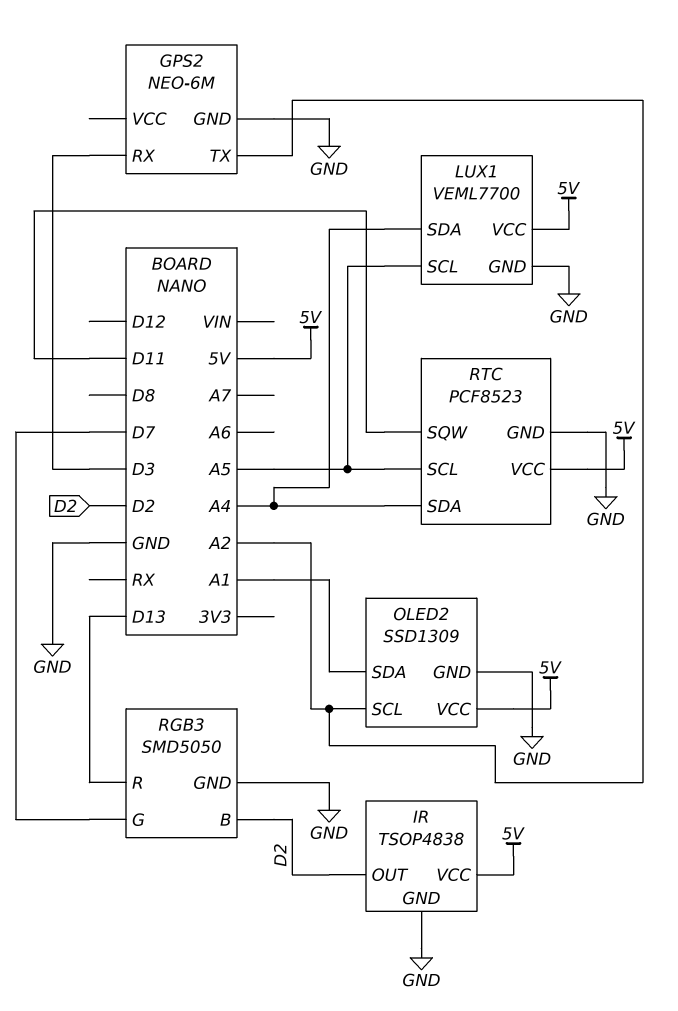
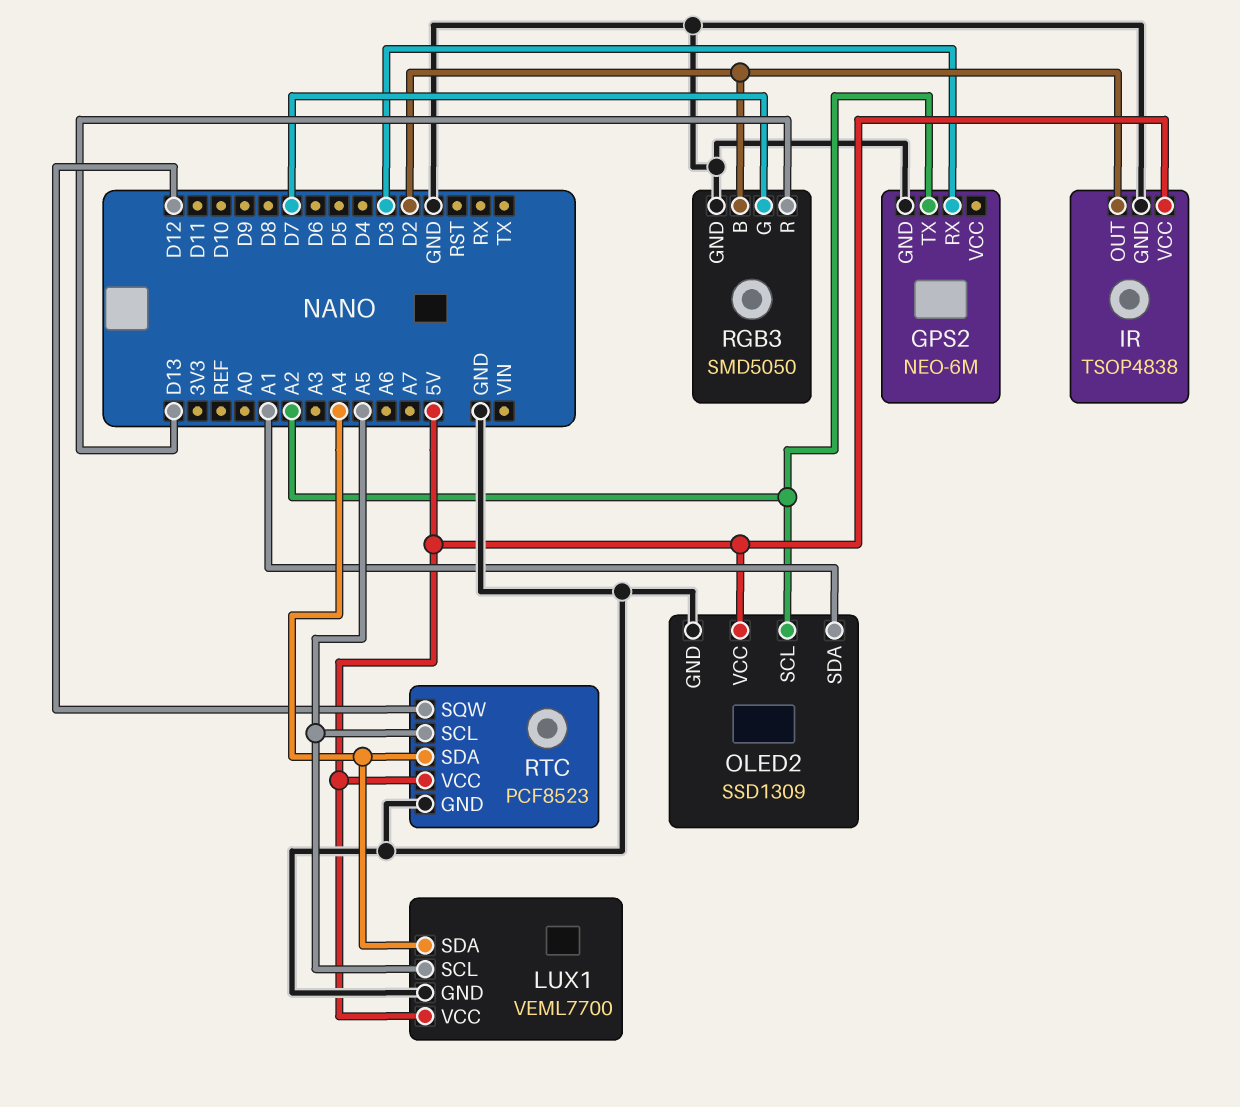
RTC pin SQW: D11 -> D12

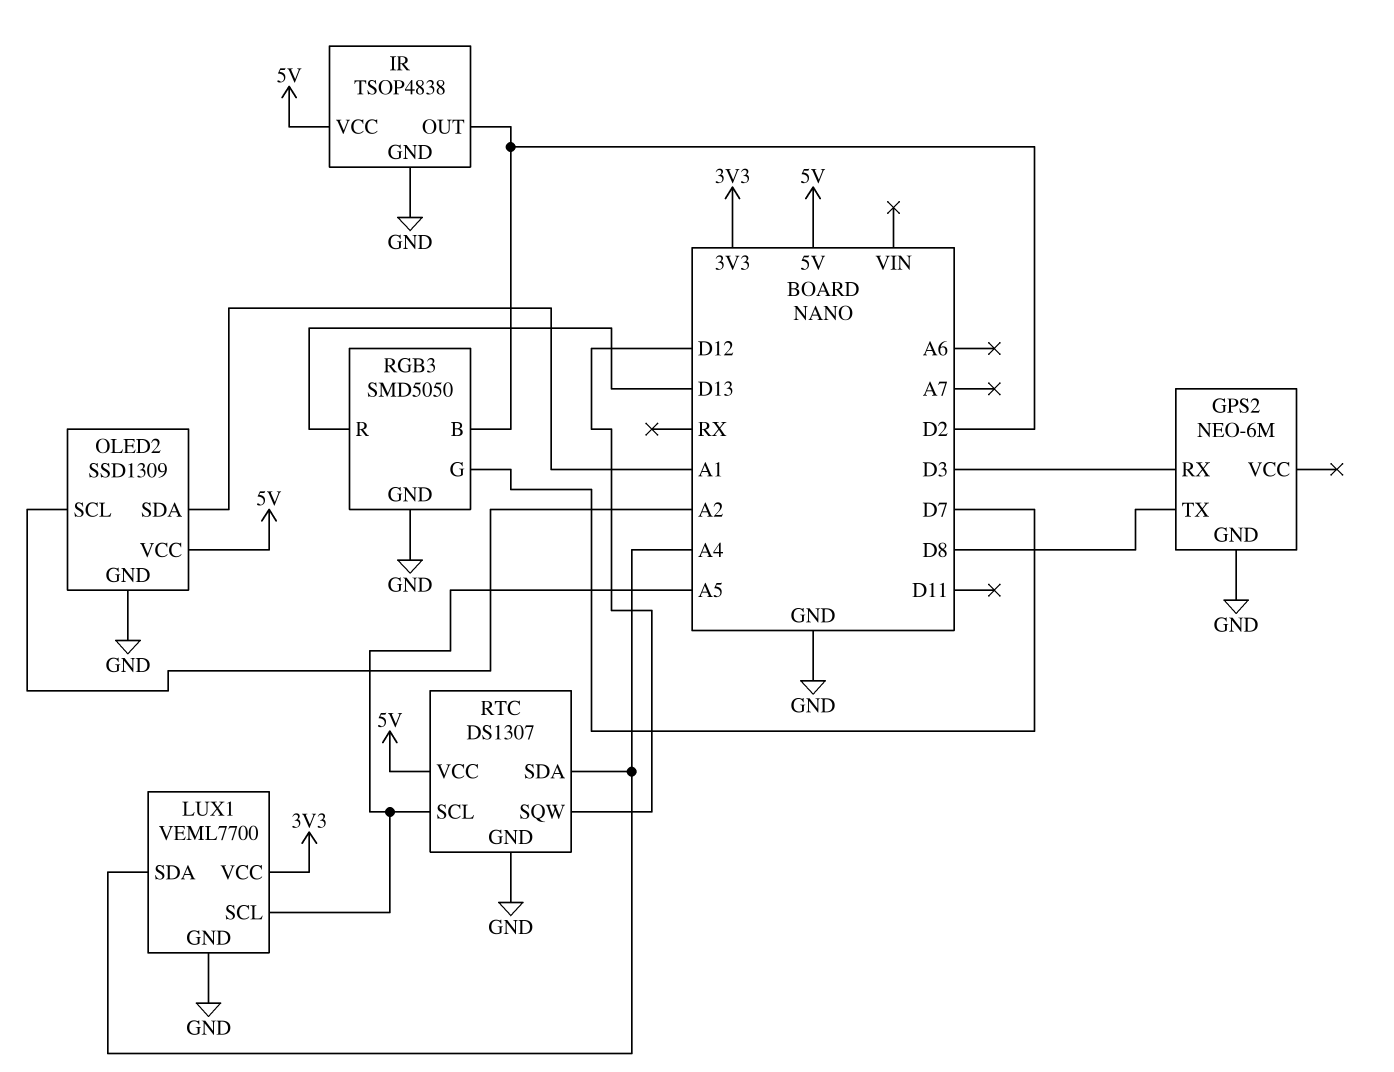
GPS2 pin TX: A2 -> D8
LUX1 pin VCC: 5V -> 3V3
RTC: PCF8523 -> DS1307

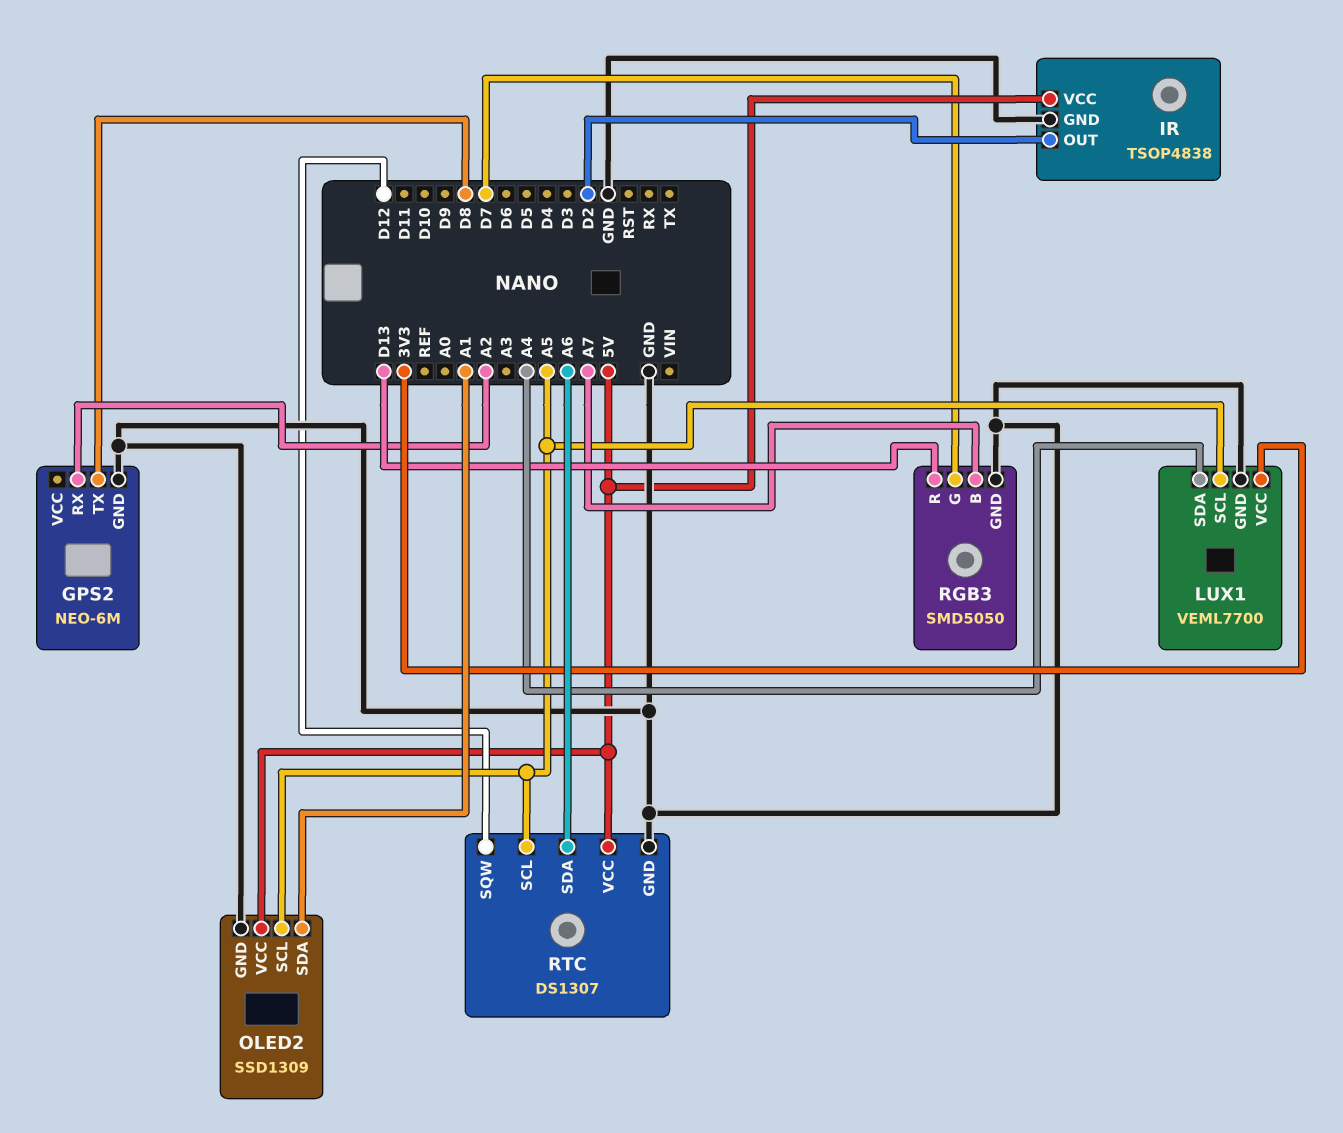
GPS2 pin RX: D3 -> A2
OLED2 pin SCL: A2 -> A5
RGB3 pin B: D2 -> A7
RTC pin SDA: A4 -> A6

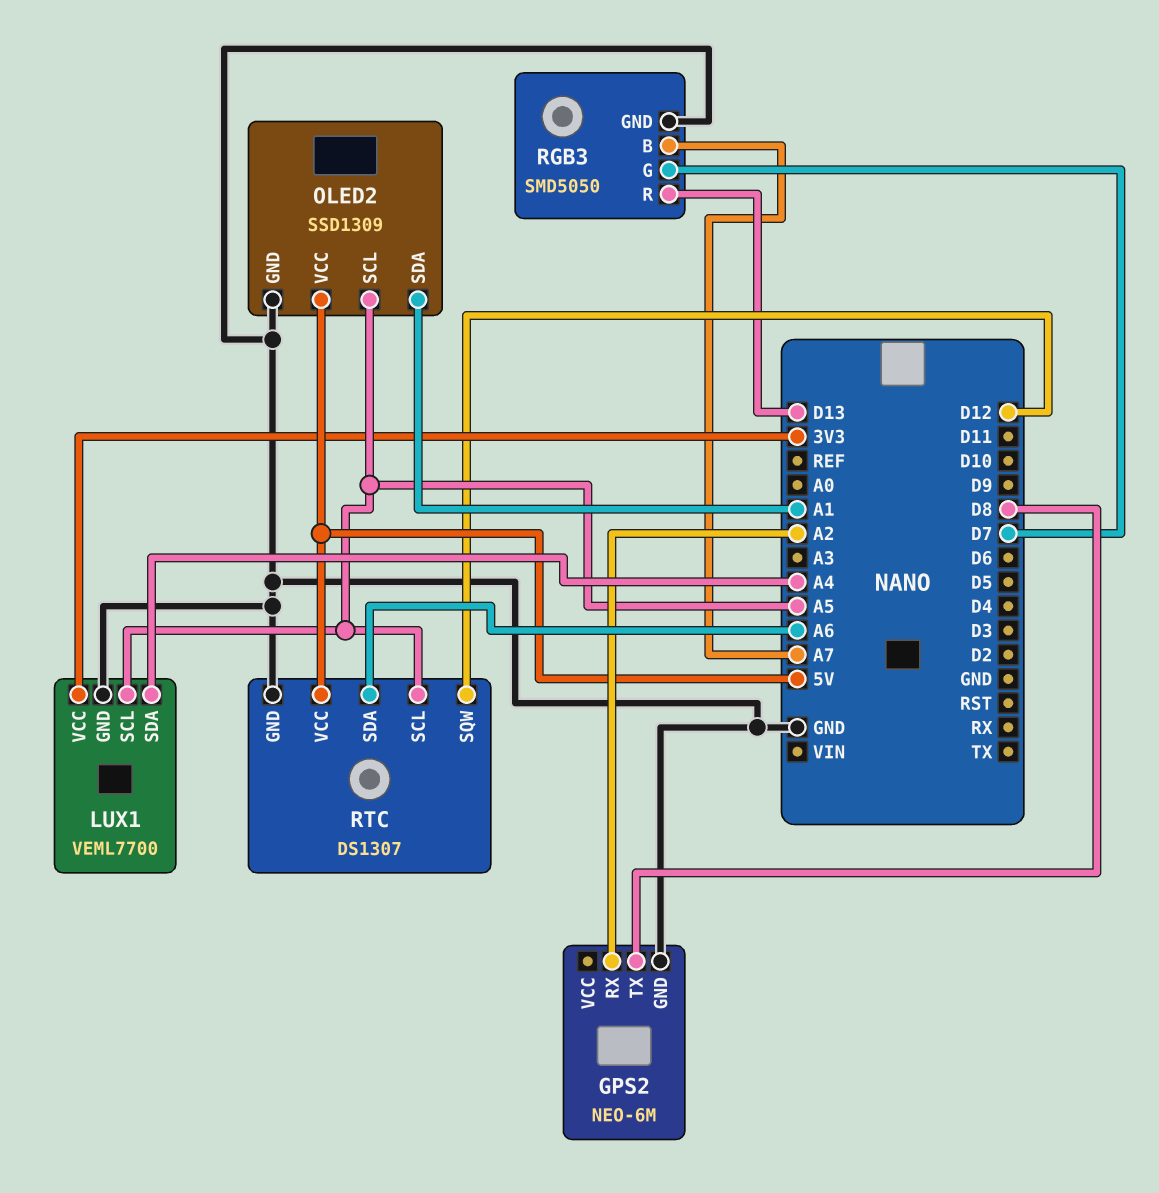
IR: TSOP4838 -> none
IR pin GND: GND -> none
IR pin OUT: D2 -> none
IR pin VCC: 5V -> none

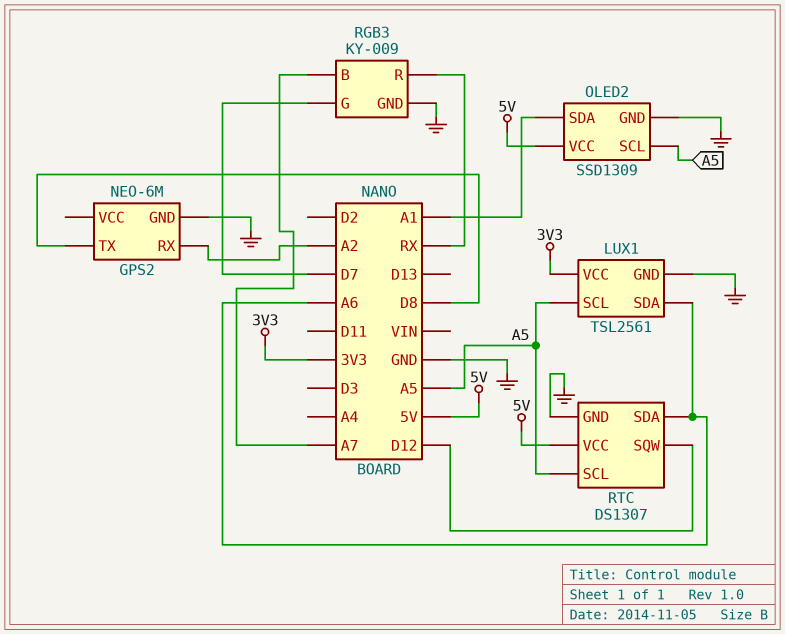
LUX1: VEML7700 -> TSL2561
LUX1 pin SDA: A4 -> A6
RGB3: SMD5050 -> KY-009
RGB3 pin R: D13 -> RX

